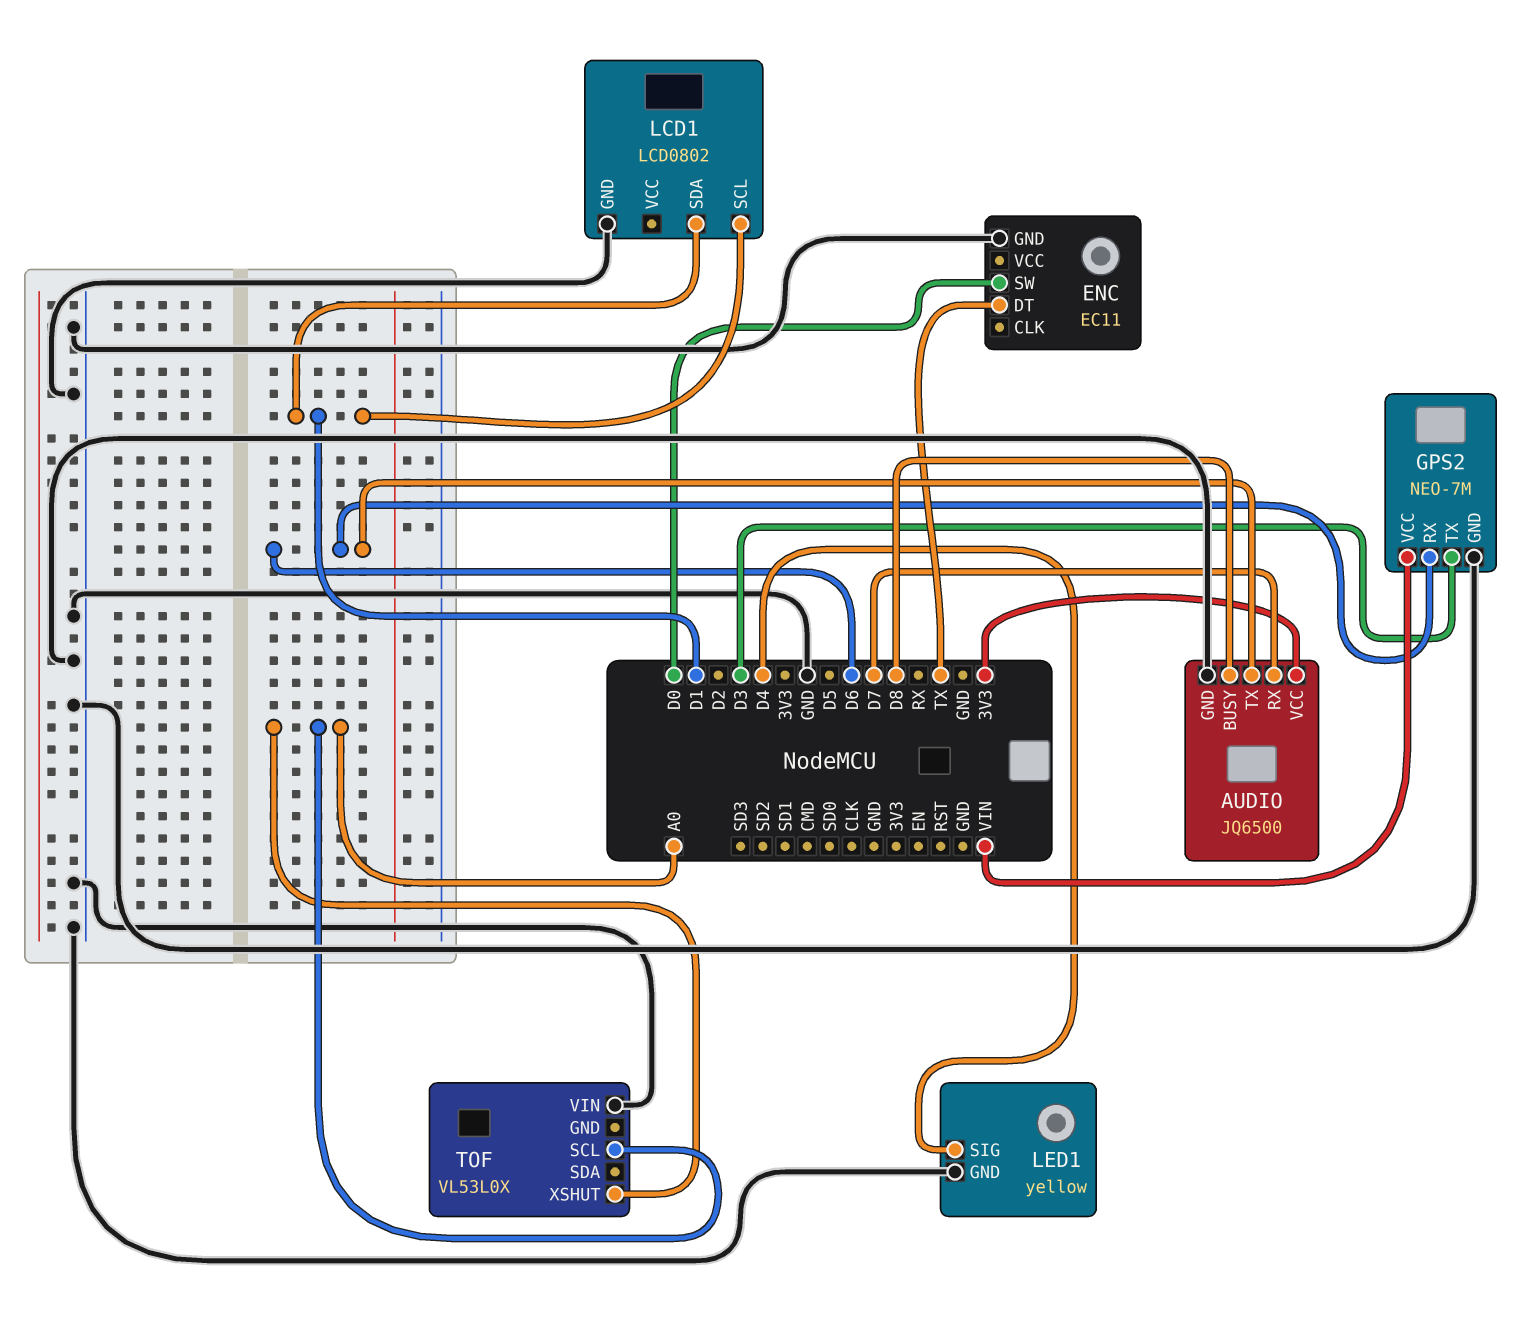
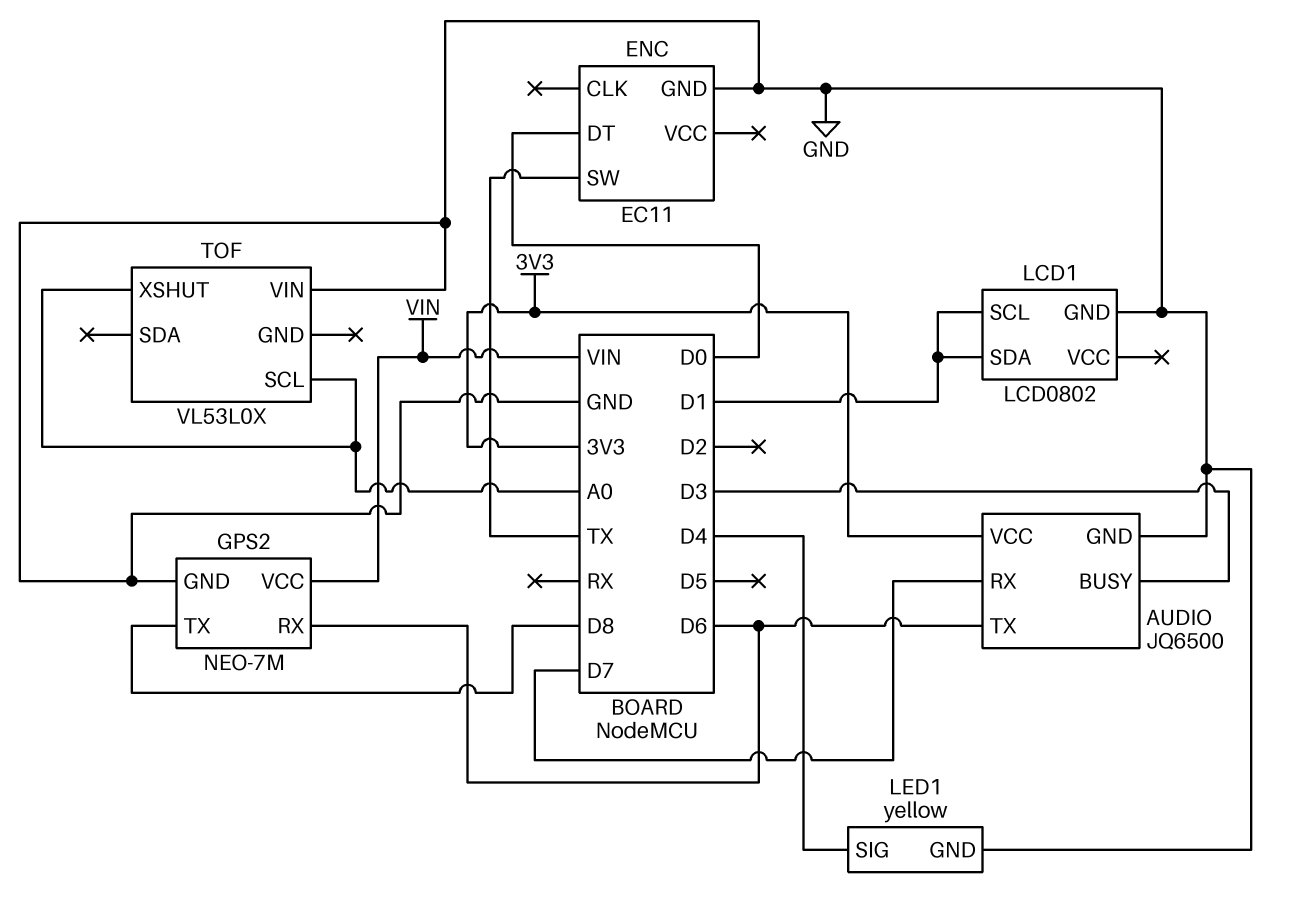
AUDIO pin BUSY: D8 -> D3
ENC pin DT: TX -> D0
ENC pin SW: D0 -> TX
GPS2 pin TX: D3 -> D8

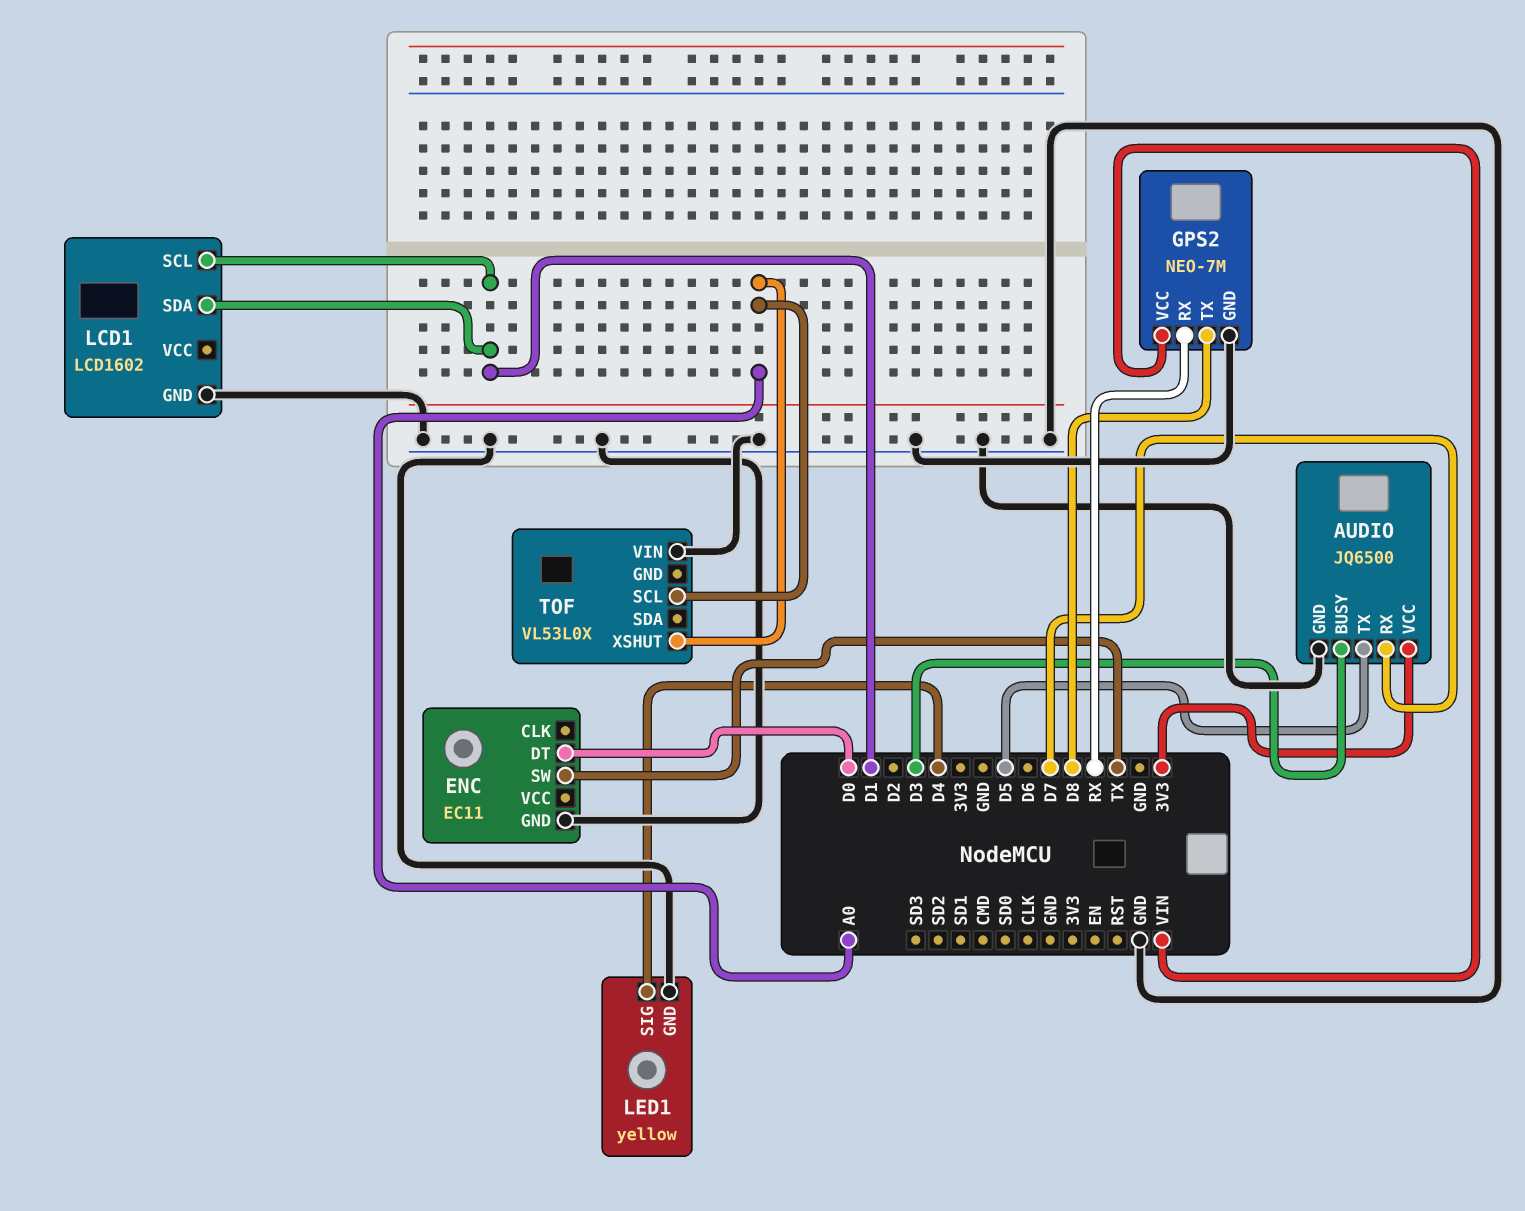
AUDIO pin TX: D6 -> D5
GPS2 pin RX: D6 -> RX
LCD1: LCD0802 -> LCD1602

